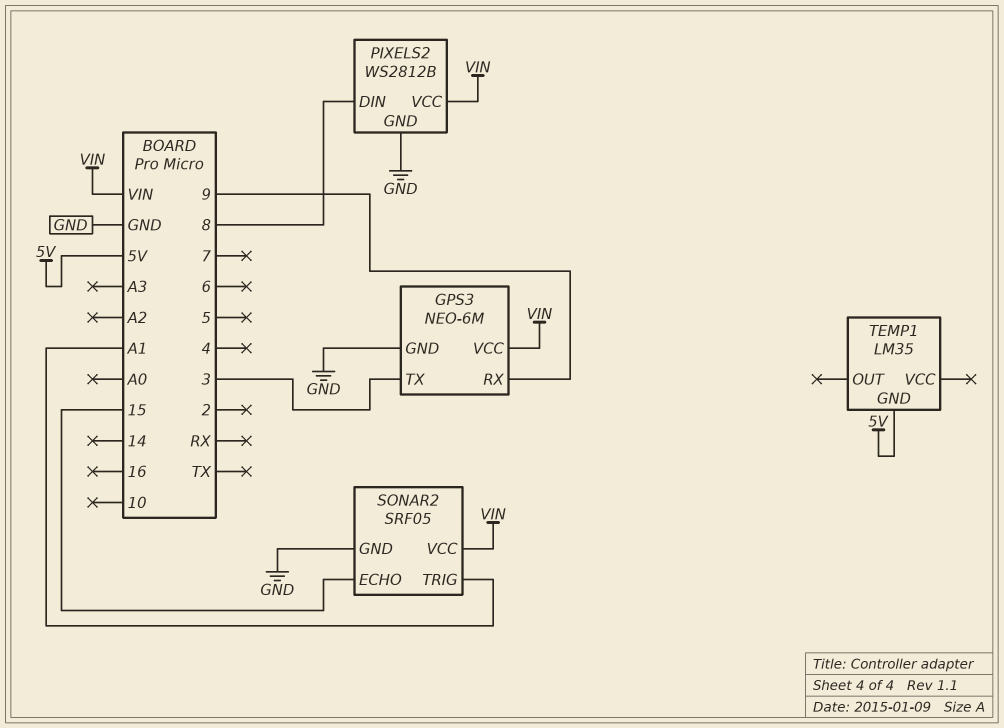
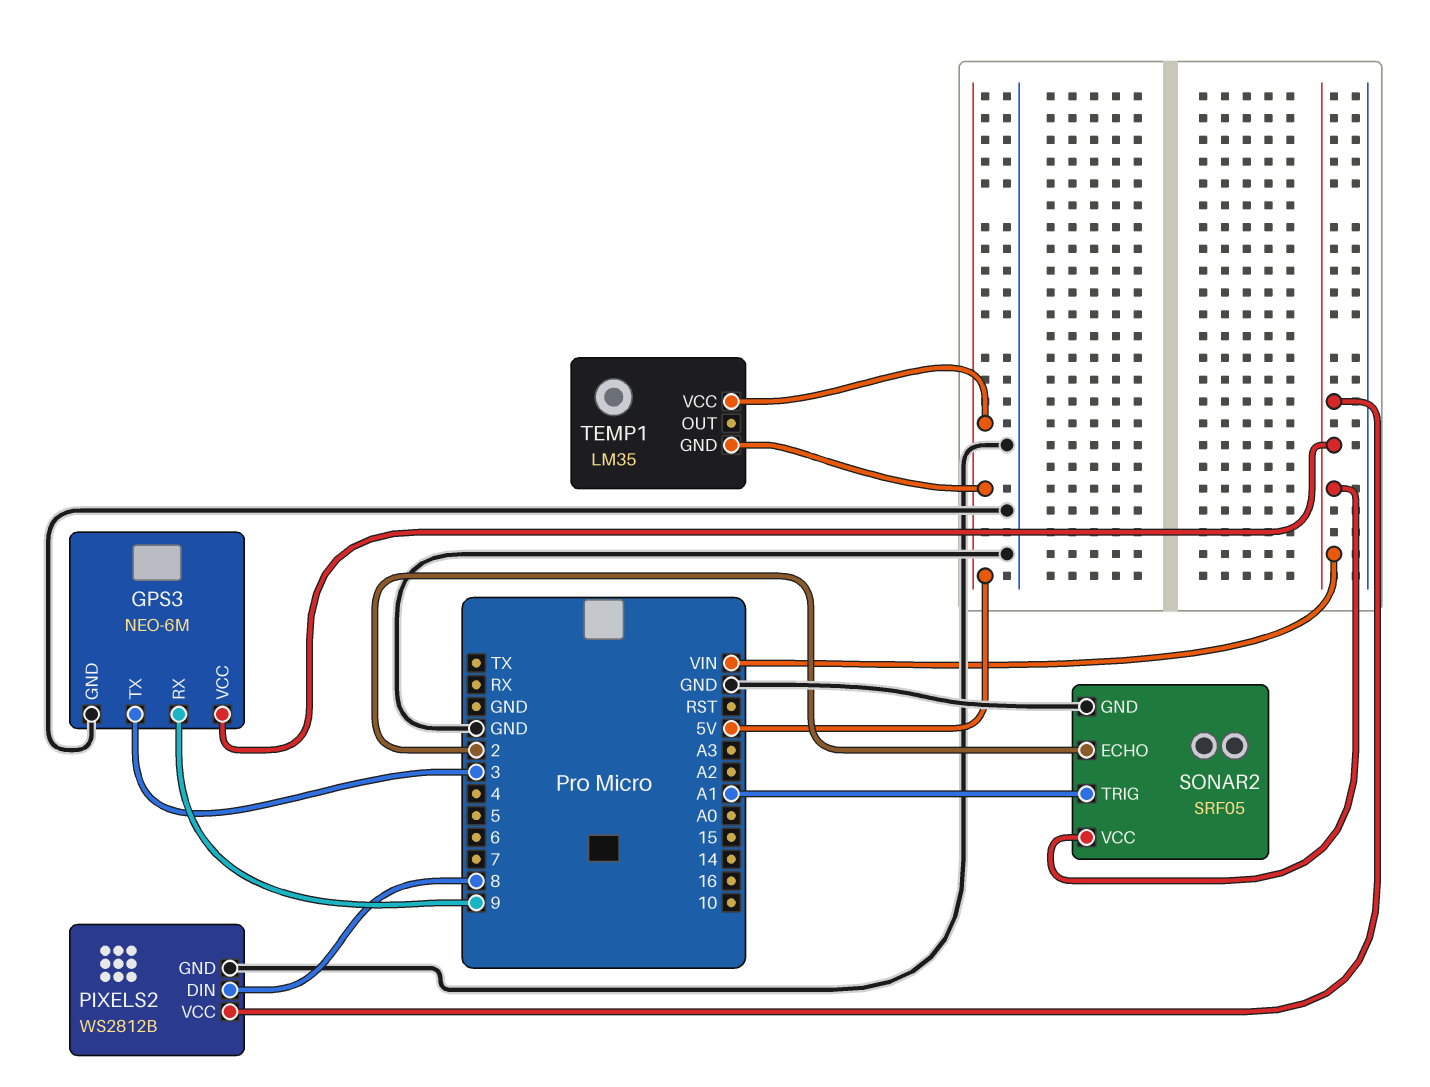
SONAR2 pin ECHO: 15 -> 2
TEMP1 pin VCC: none -> 5V

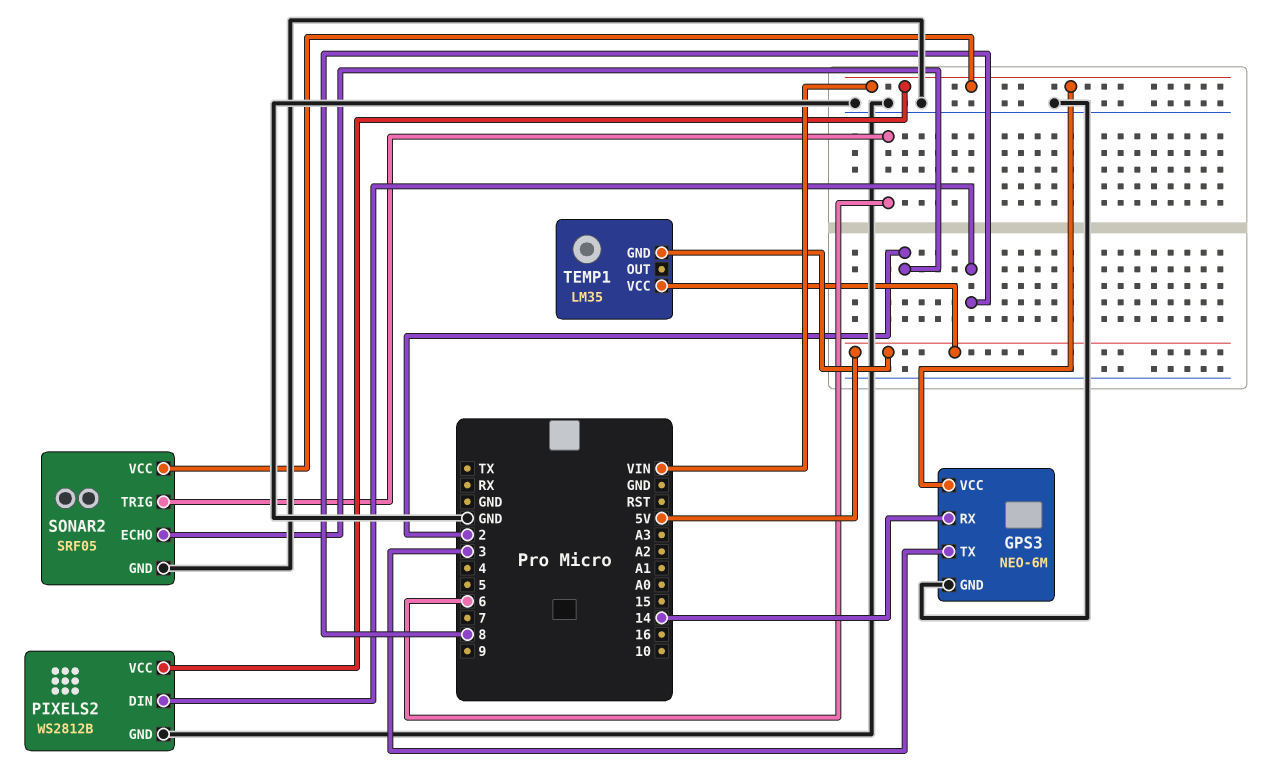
GPS3 pin RX: 9 -> 14
SONAR2 pin TRIG: A1 -> 6

